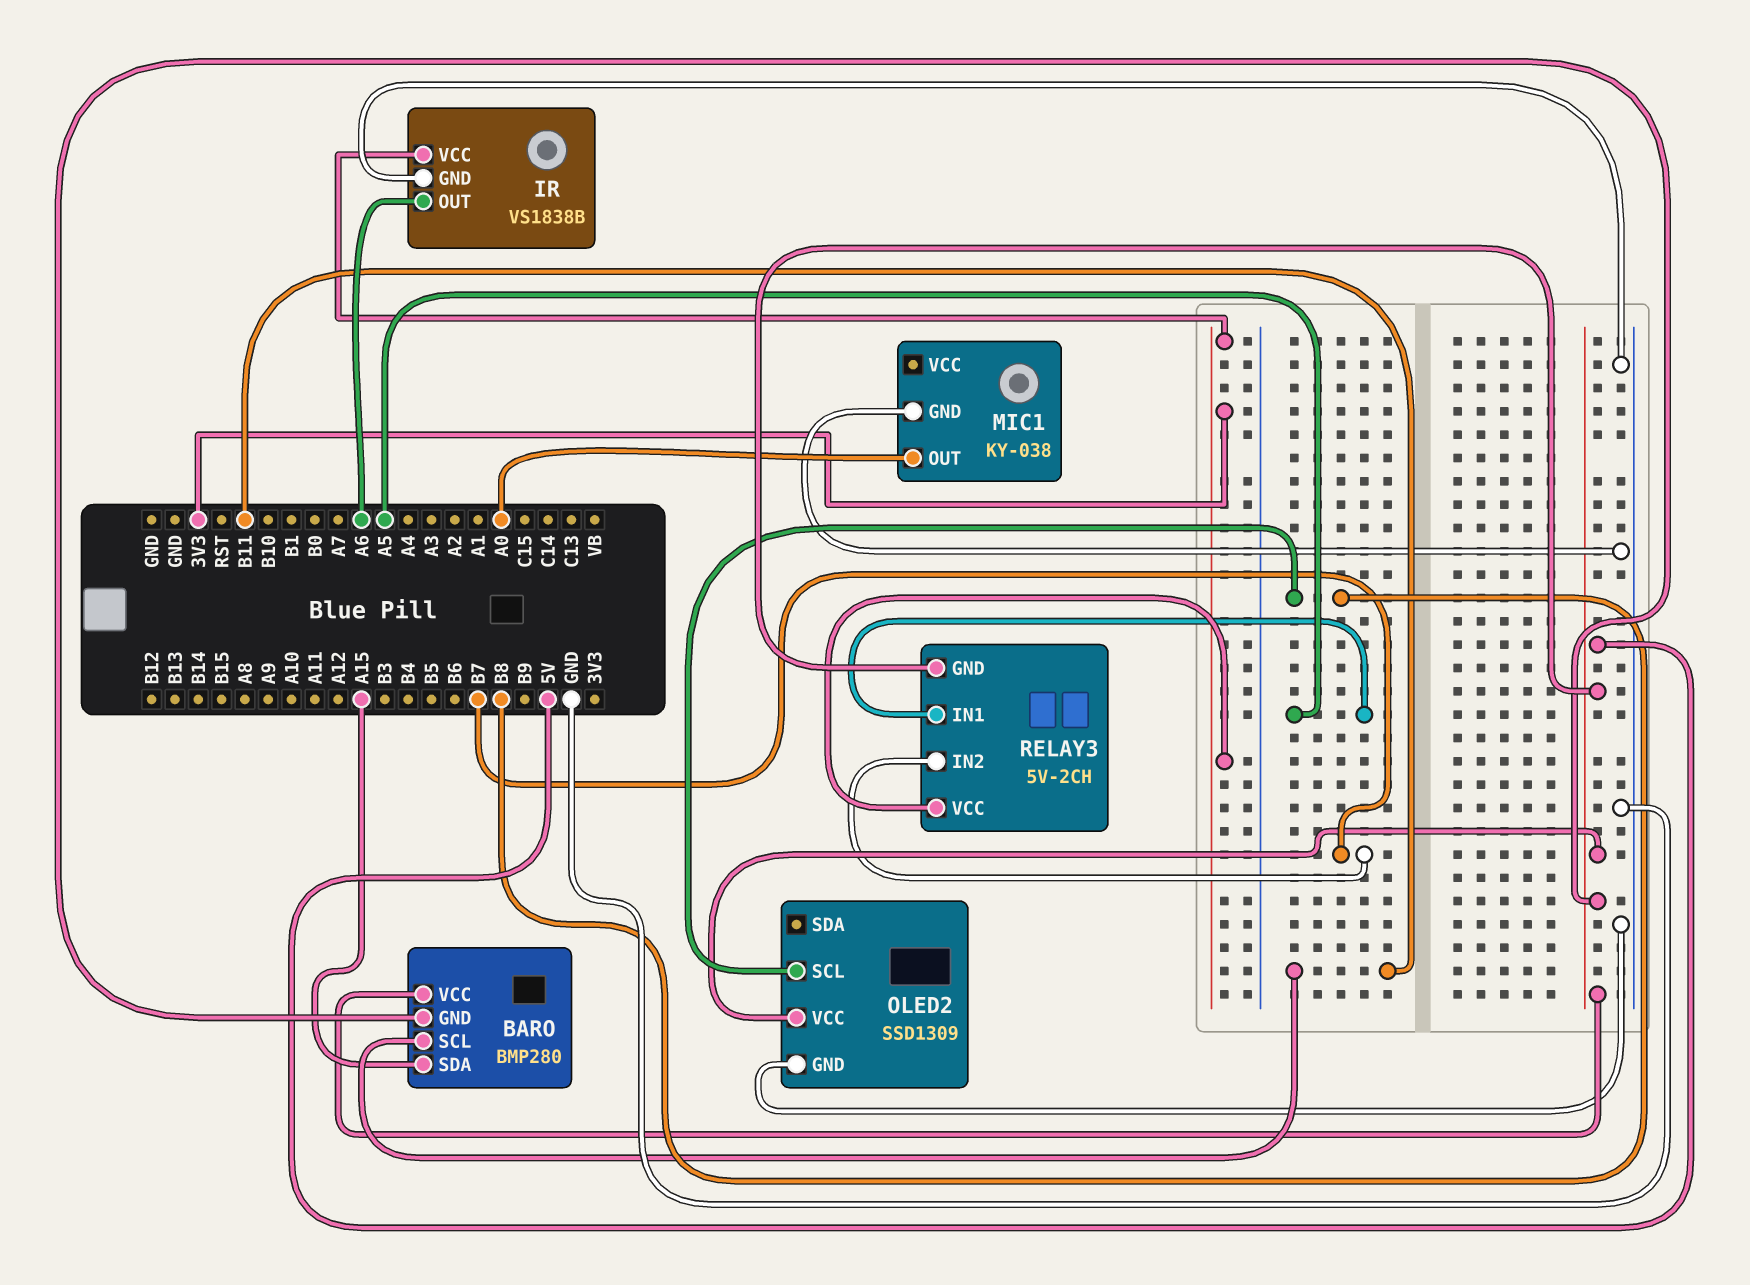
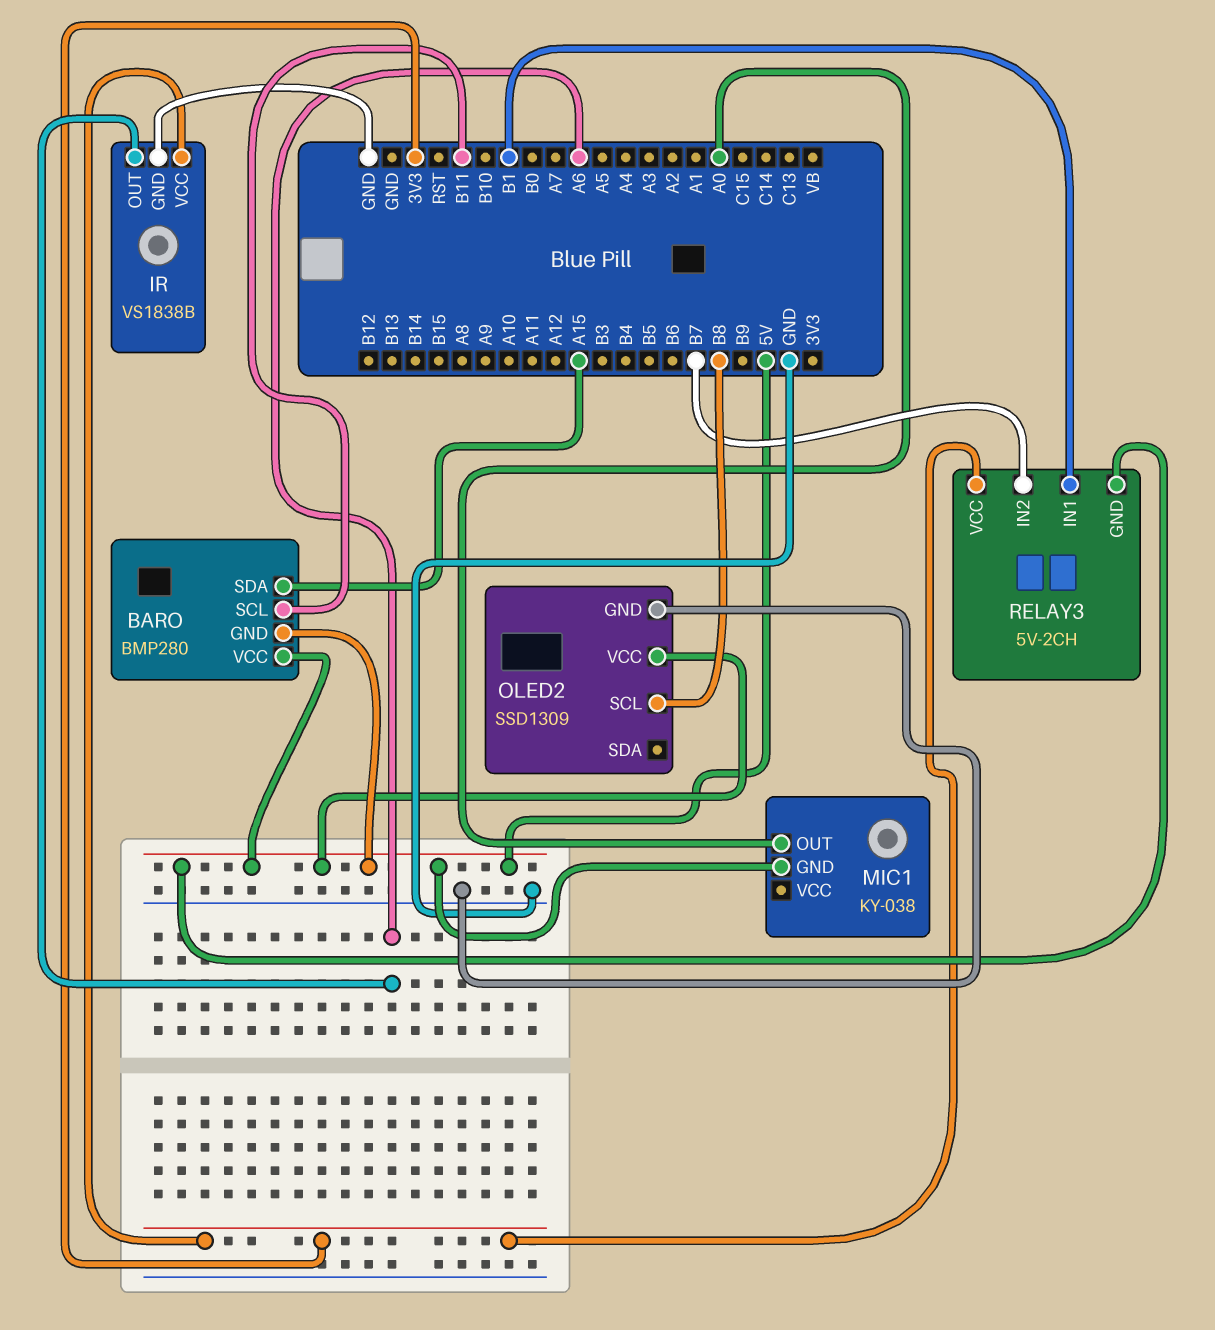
MIC1 pin GND: GND -> 5V
RELAY3 pin IN1: A5 -> B1

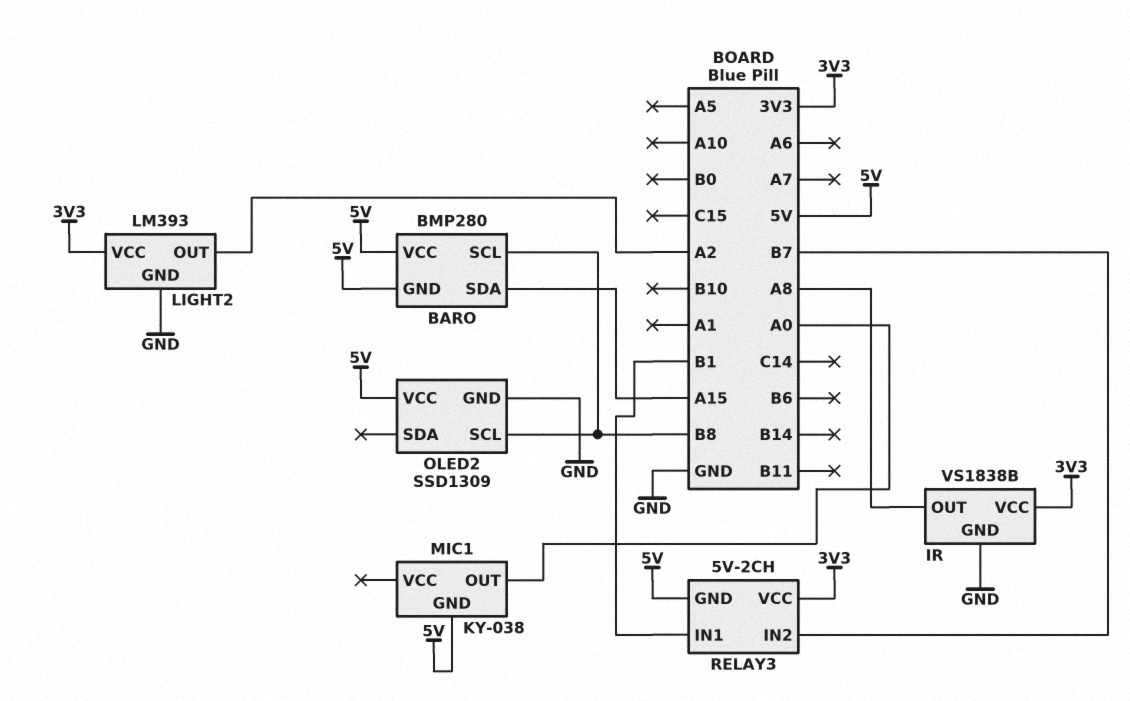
BARO pin SCL: B11 -> B8
IR pin OUT: A6 -> A8
LIGHT2: none -> LM393
LIGHT2 pin GND: none -> GND
LIGHT2 pin OUT: none -> A2
LIGHT2 pin VCC: none -> 3V3

